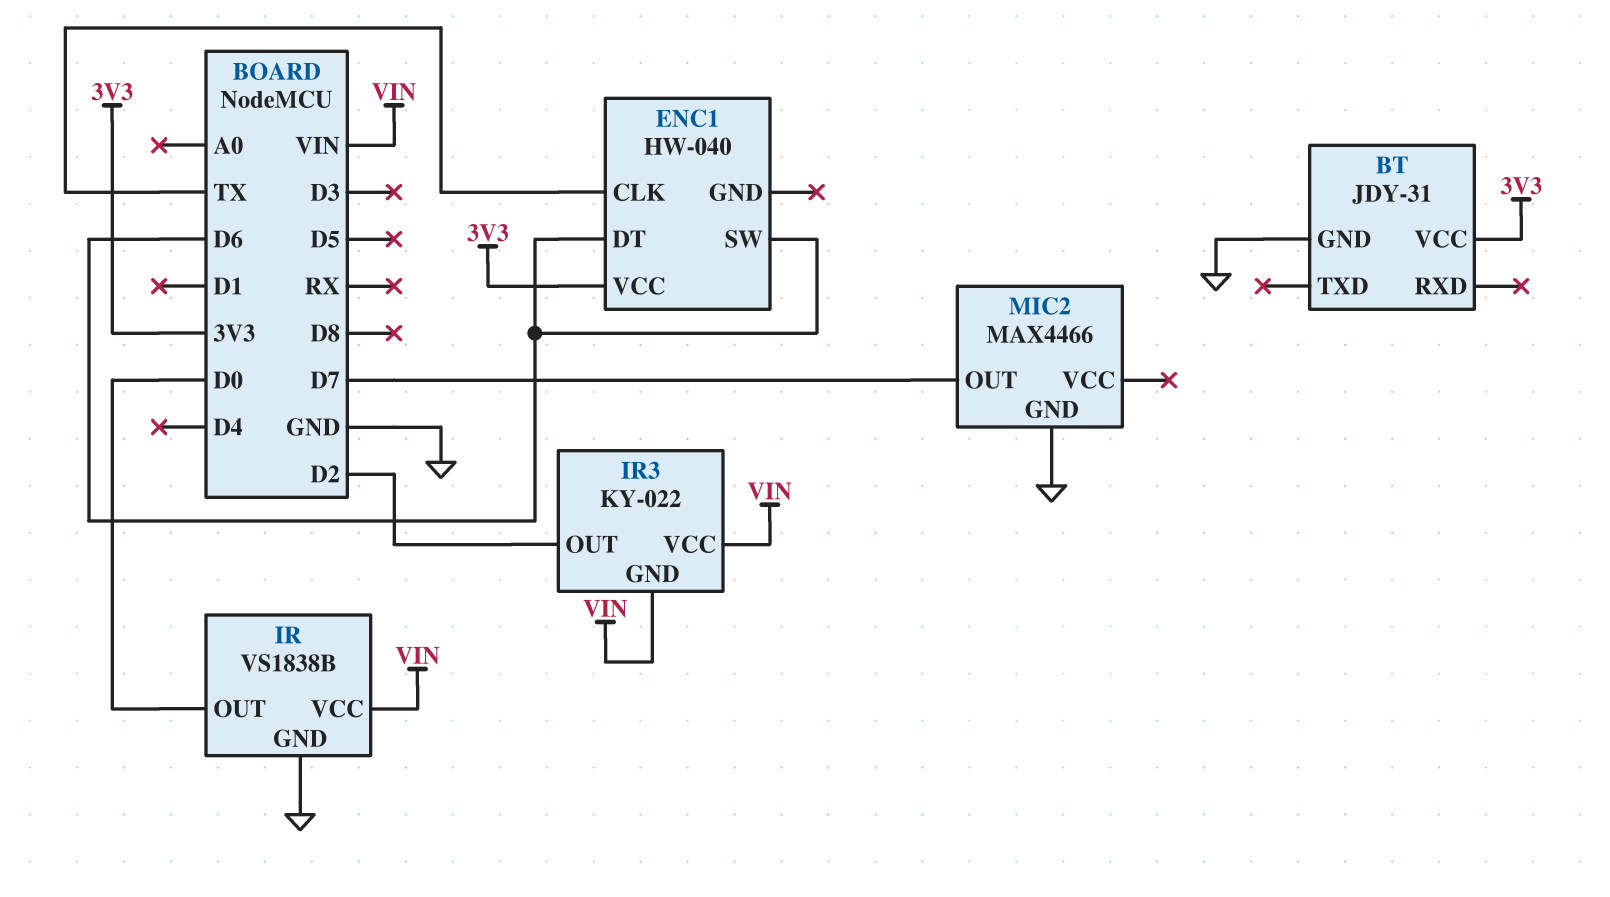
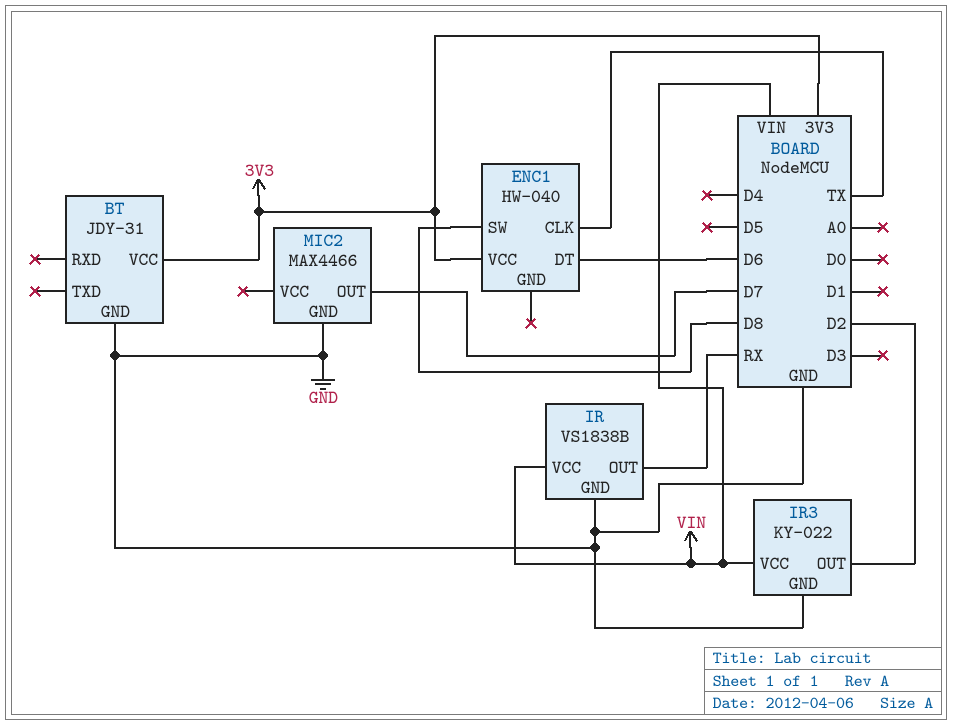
ENC1 pin SW: D6 -> D8
IR pin OUT: D0 -> RX
IR3 pin GND: VIN -> GND

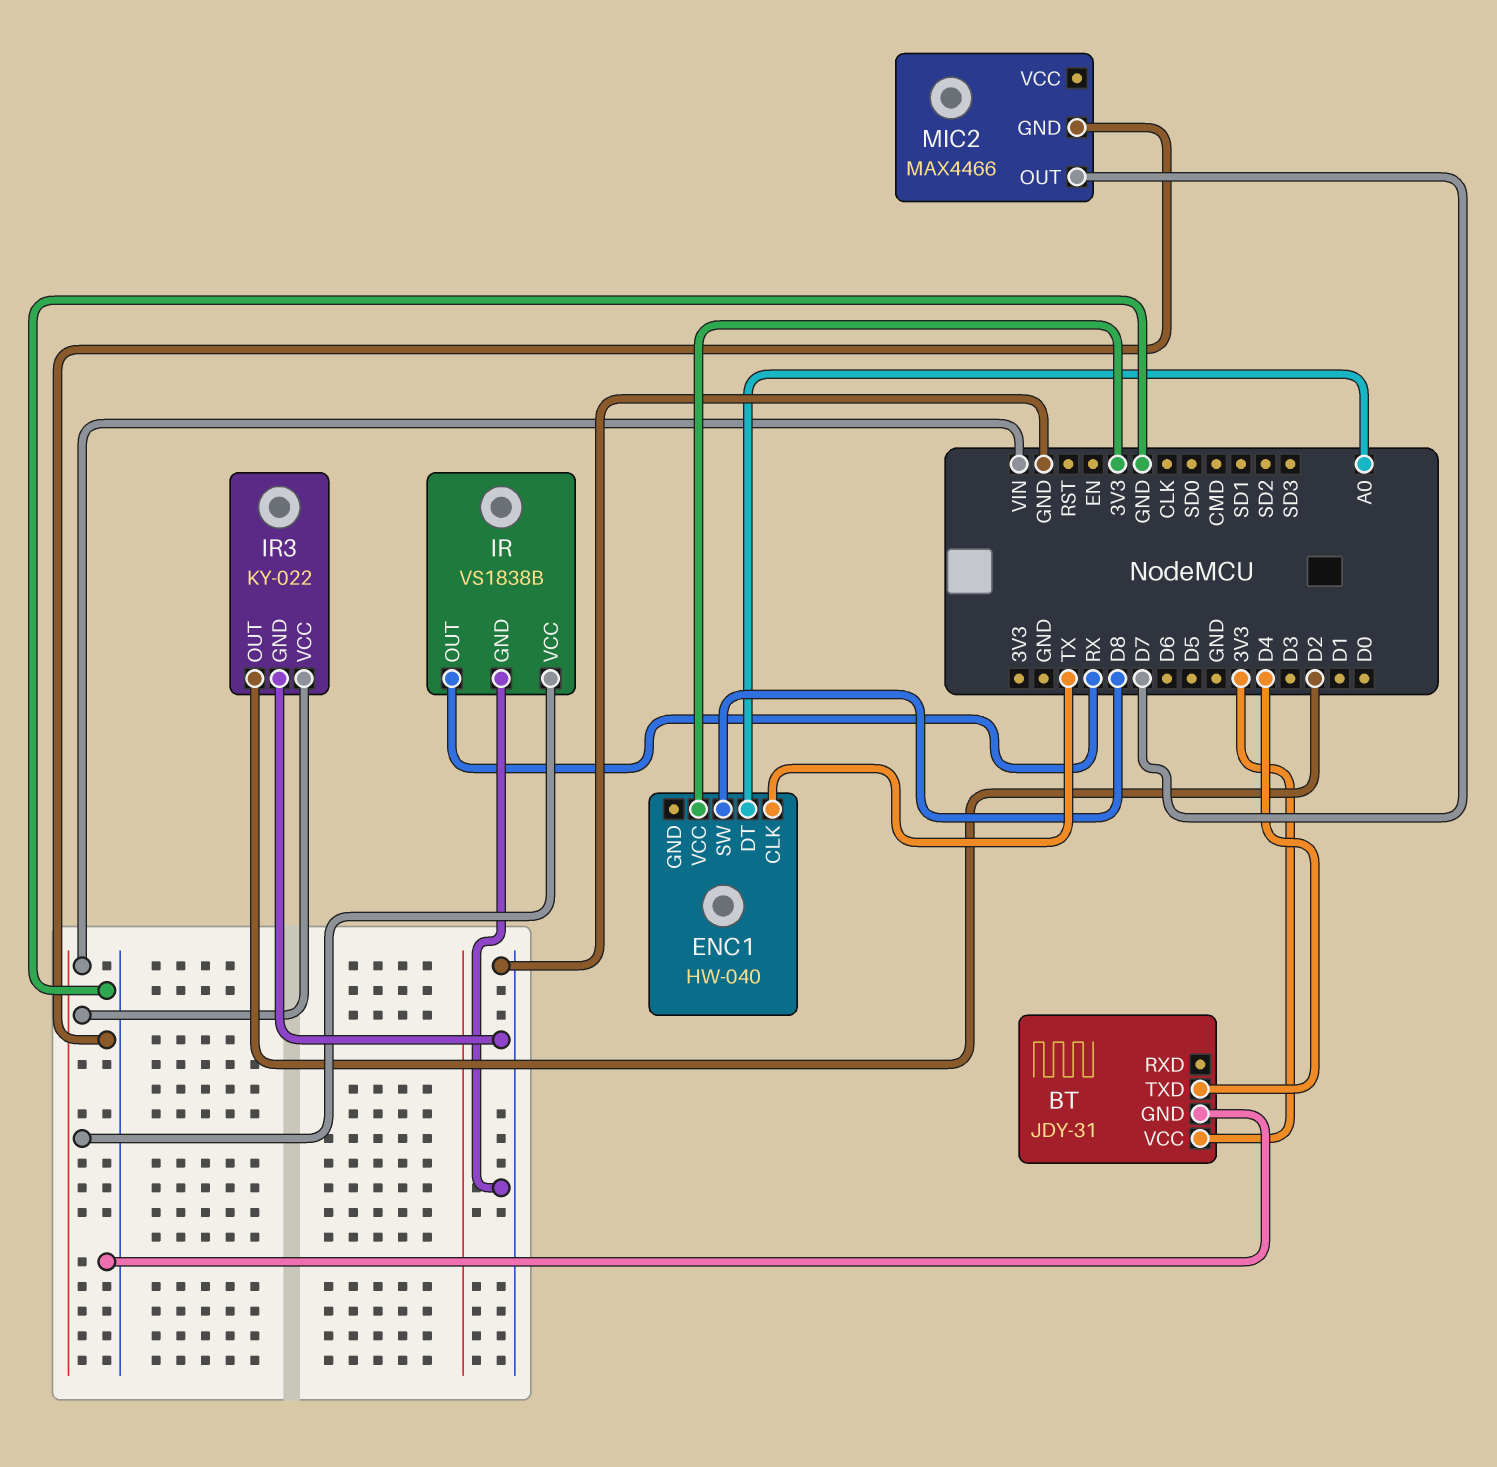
BT pin TXD: none -> D4
ENC1 pin DT: D6 -> A0

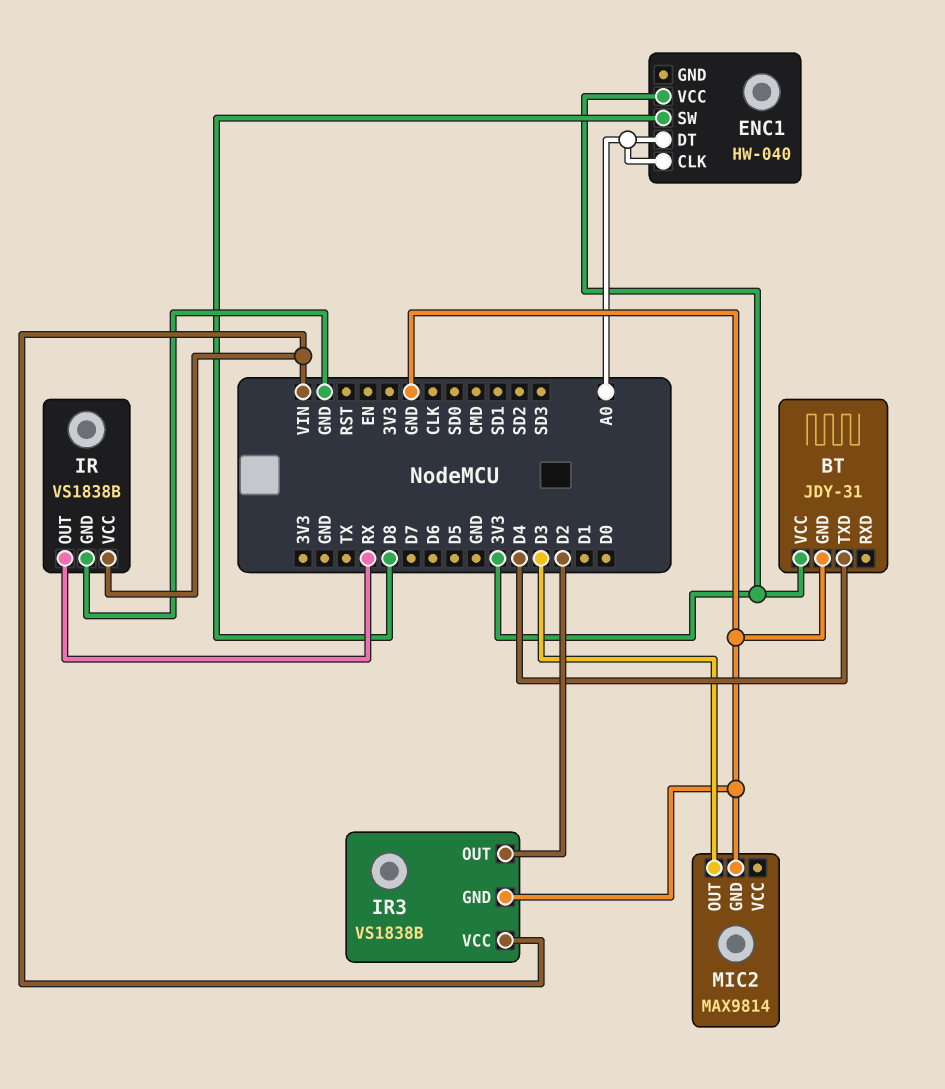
ENC1 pin CLK: TX -> A0
IR3: KY-022 -> VS1838B
MIC2: MAX4466 -> MAX9814
MIC2 pin OUT: D7 -> D3

